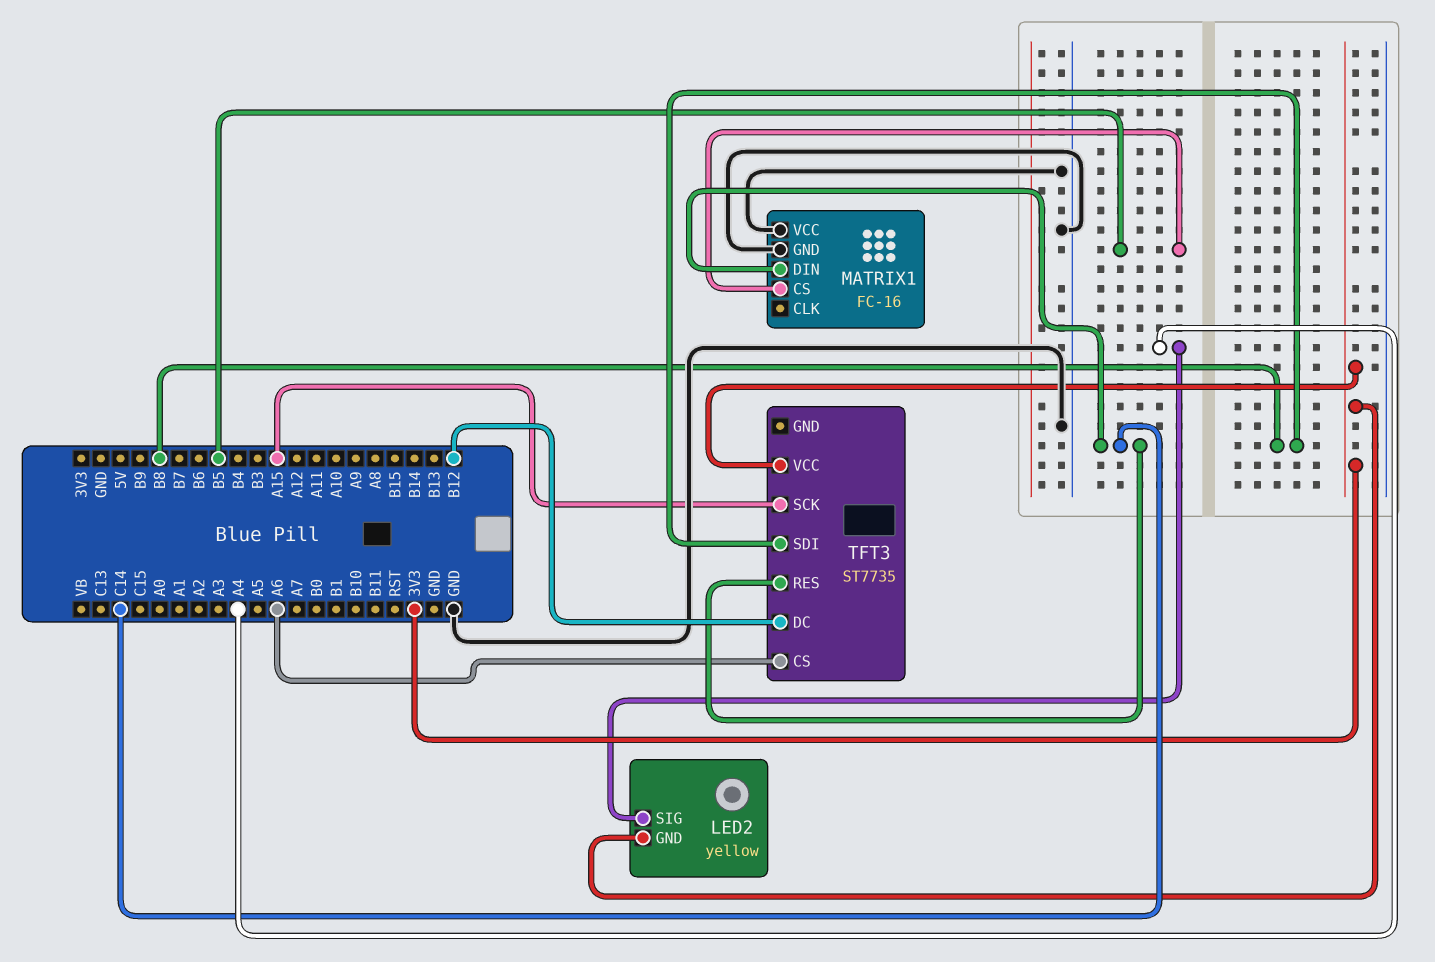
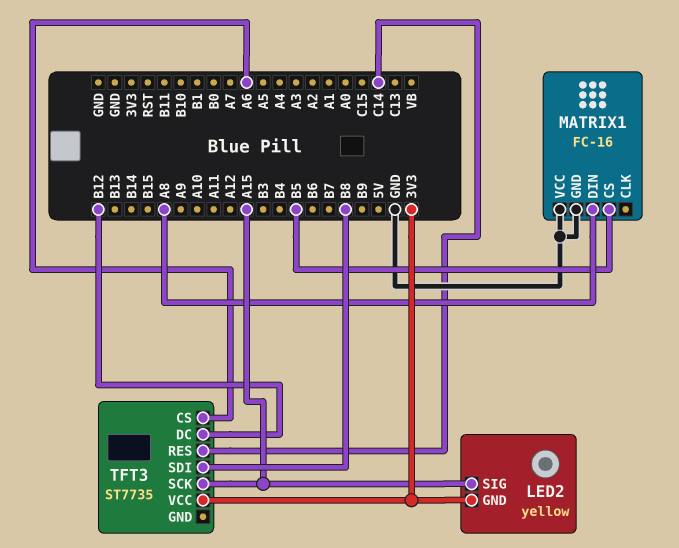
LED2 pin SIG: A4 -> A15
MATRIX1 pin DIN: C14 -> A8

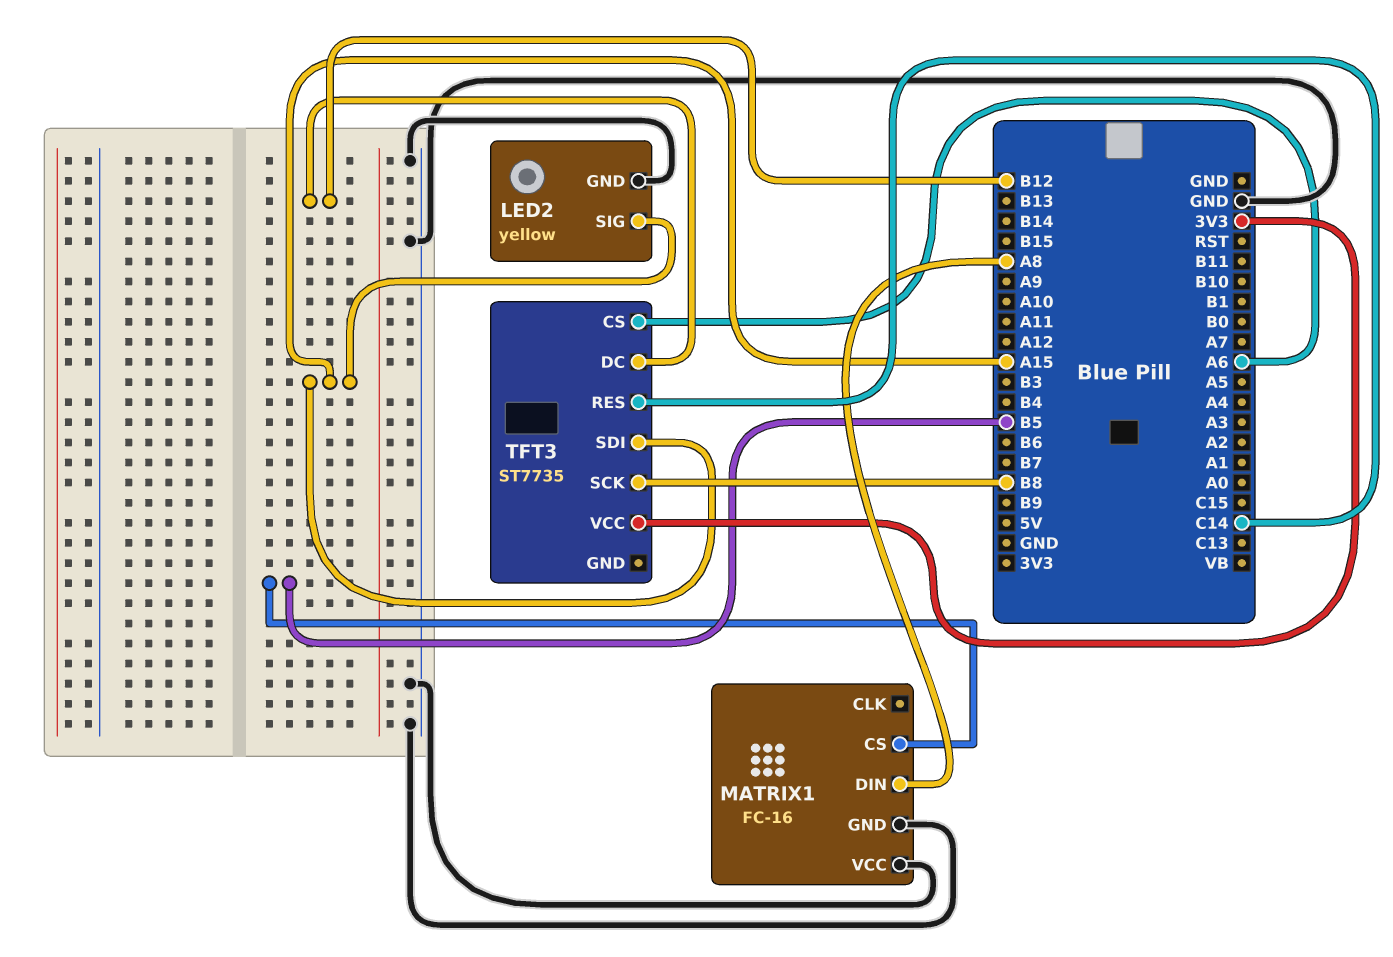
LED2 pin GND: 3V3 -> GND
TFT3 pin SCK: A15 -> B8
TFT3 pin SDI: B8 -> A15

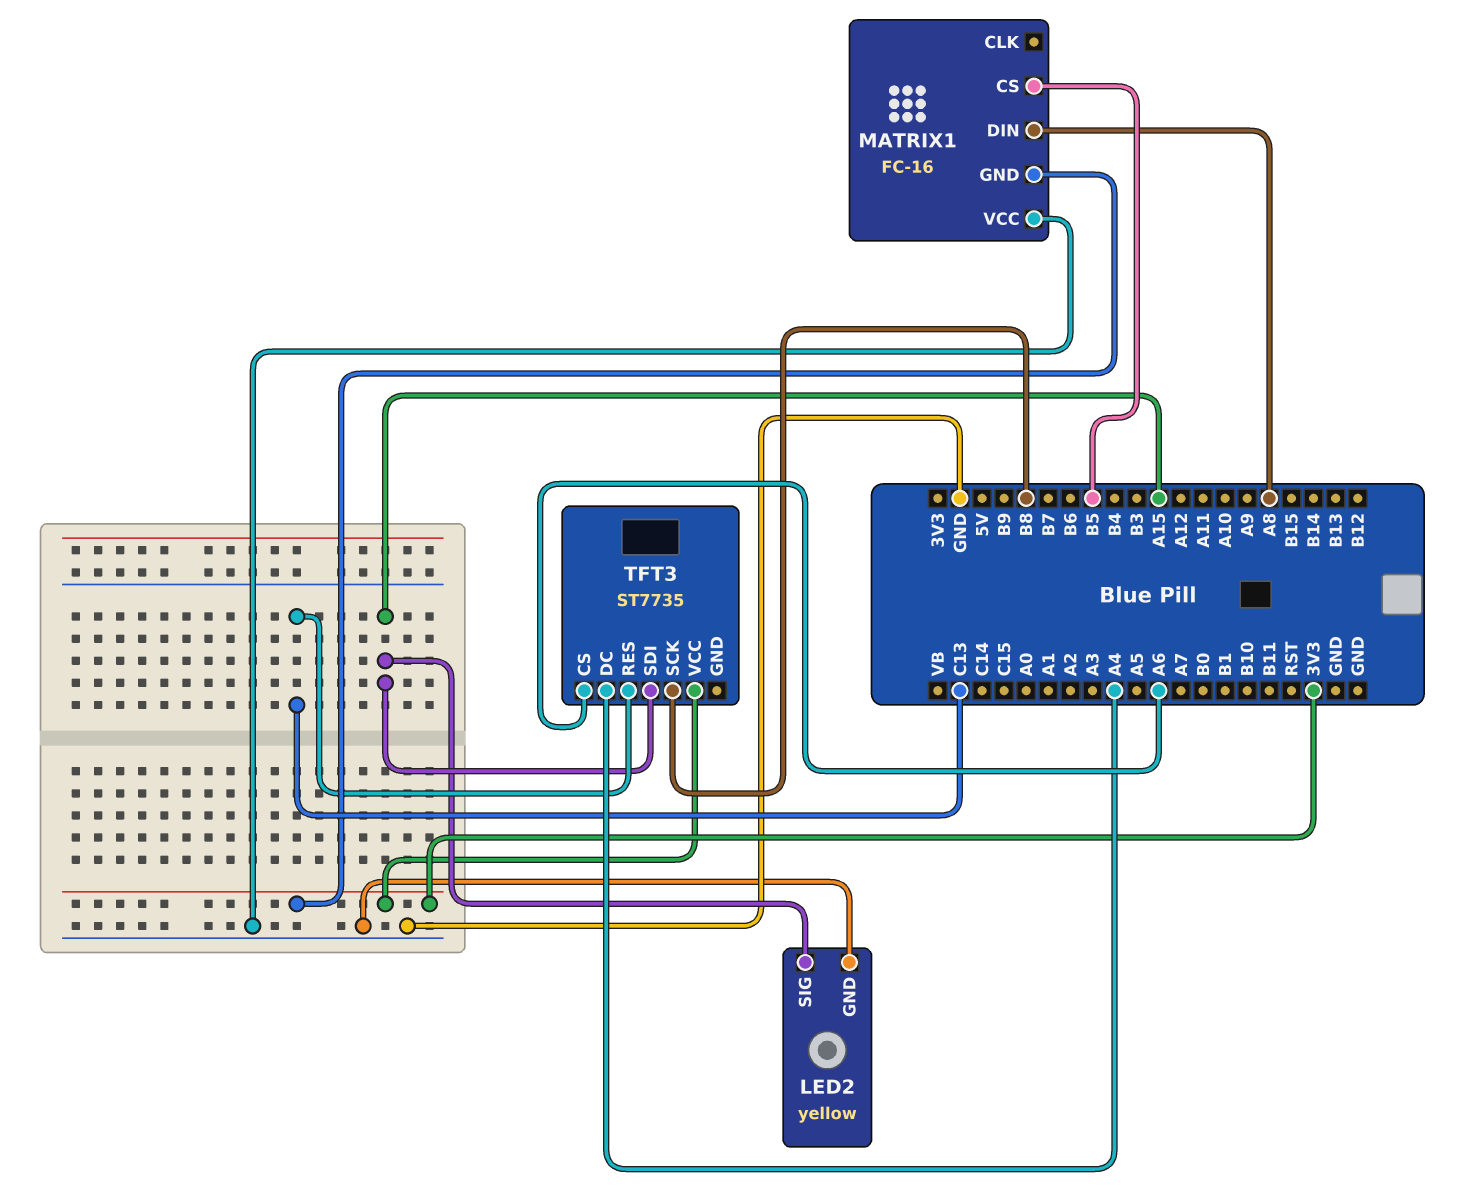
MATRIX1 pin GND: GND -> 3V3
TFT3 pin DC: B12 -> A4
TFT3 pin RES: C14 -> C13

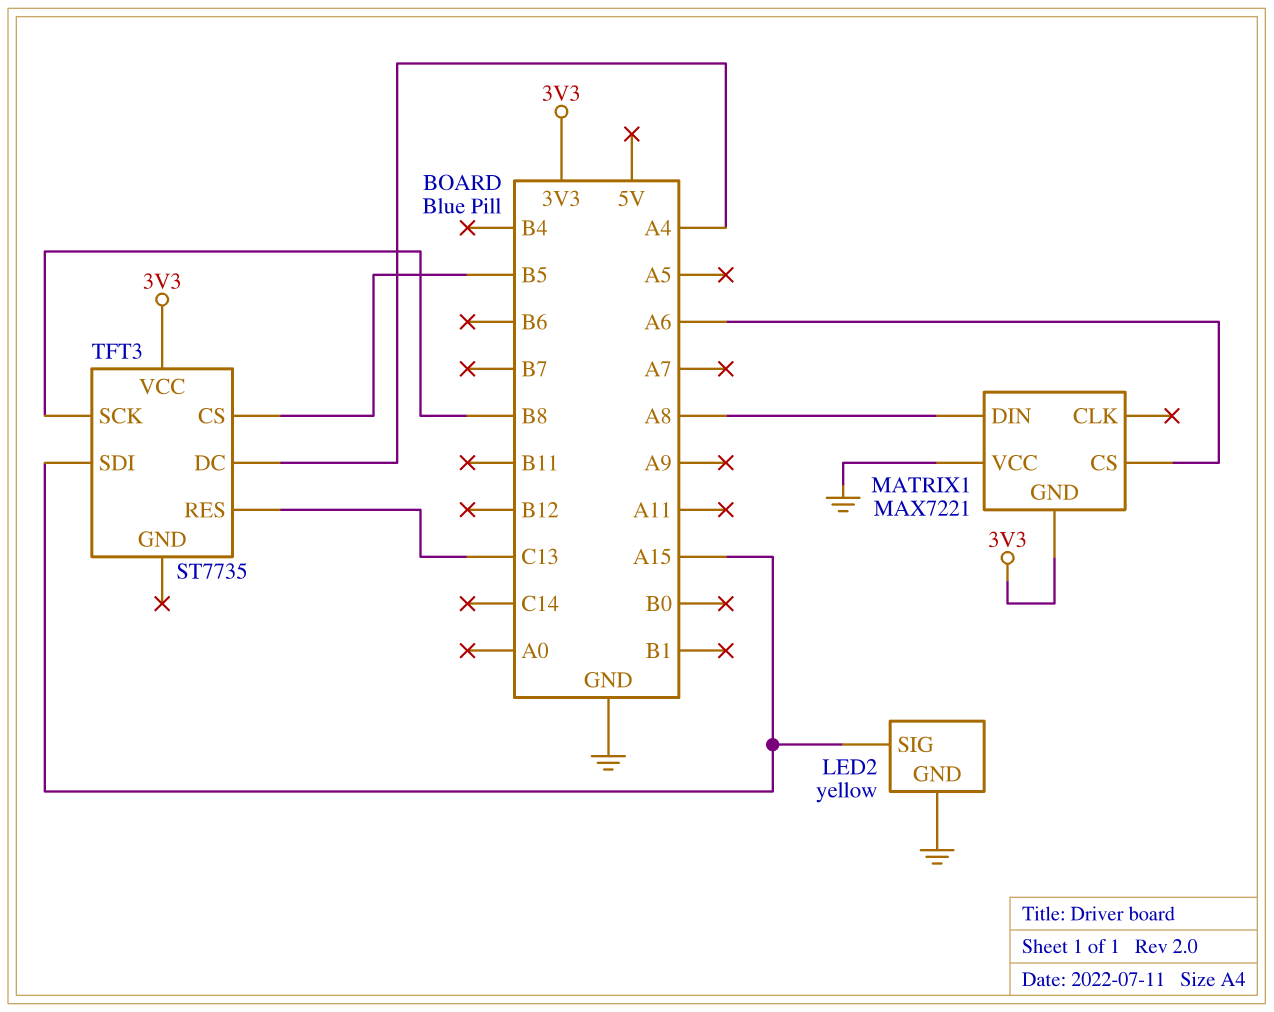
MATRIX1: FC-16 -> MAX7221
MATRIX1 pin CS: B5 -> A6
TFT3 pin CS: A6 -> B5

